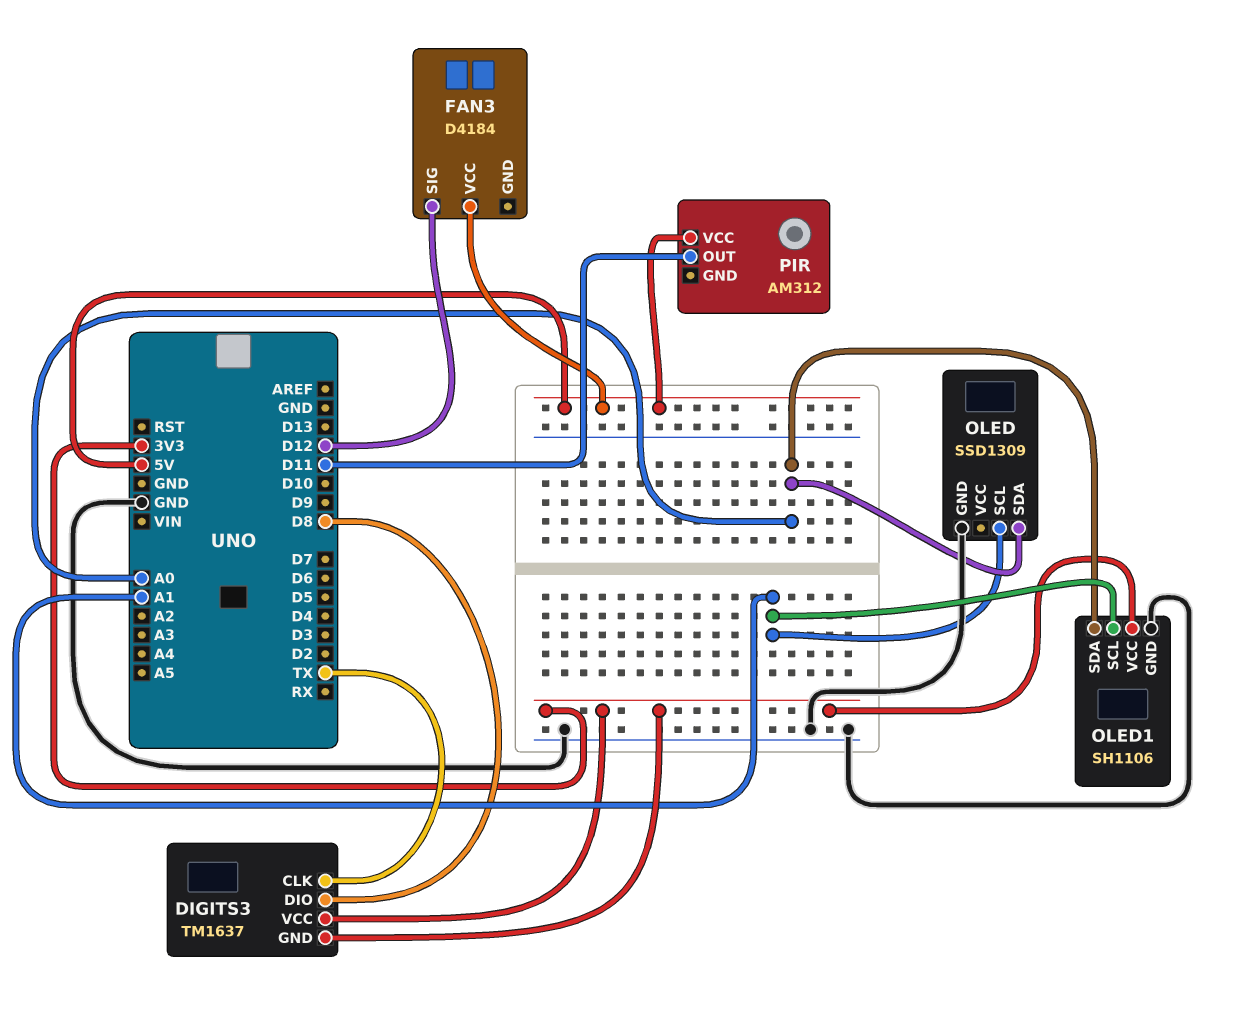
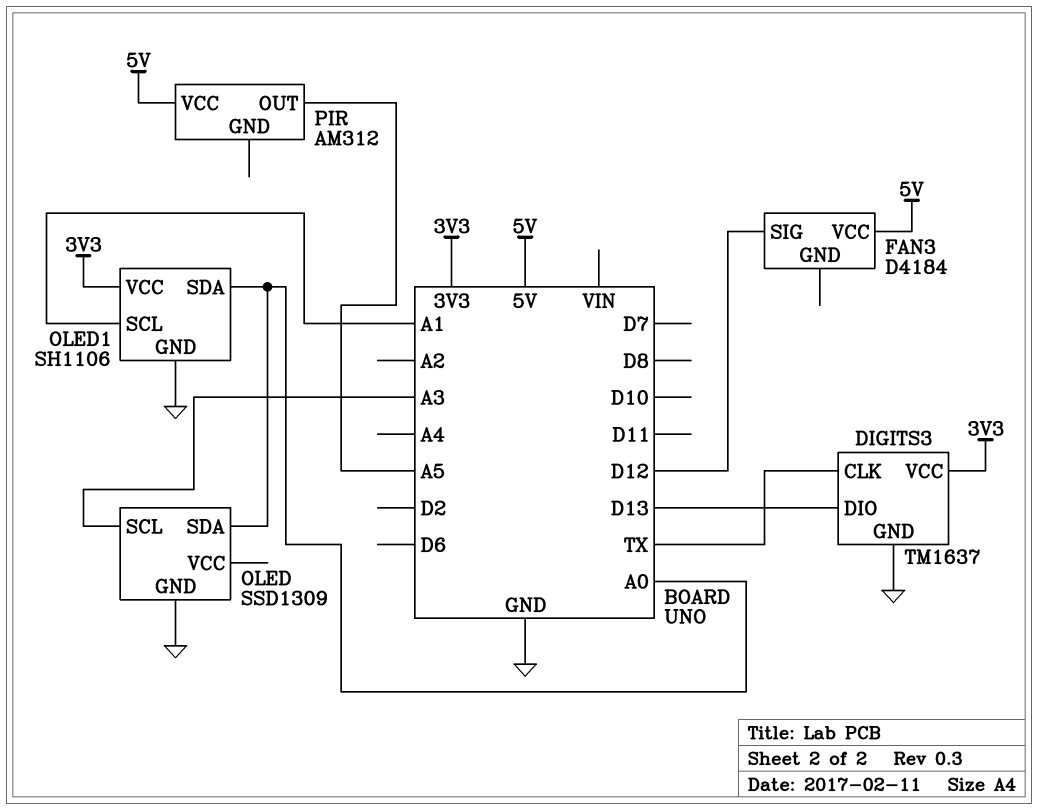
DIGITS3 pin DIO: D8 -> D13
DIGITS3 pin GND: 3V3 -> GND
OLED pin SCL: A1 -> A3
PIR pin OUT: D11 -> A5

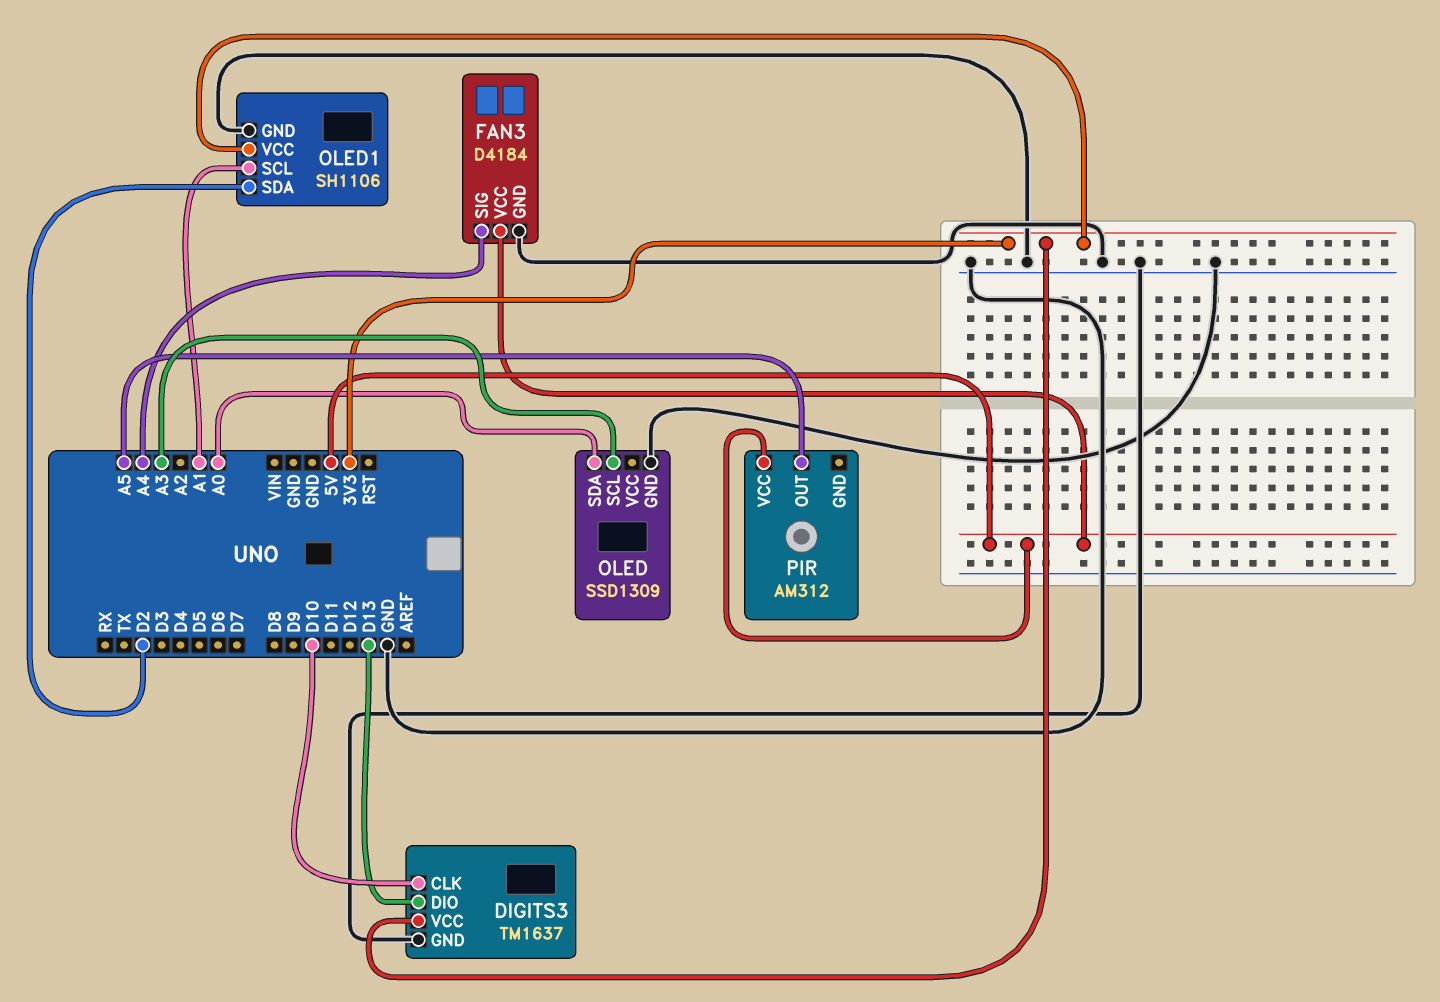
DIGITS3 pin CLK: TX -> D10
FAN3 pin GND: none -> GND
FAN3 pin SIG: D12 -> A4
OLED1 pin SDA: A0 -> D2

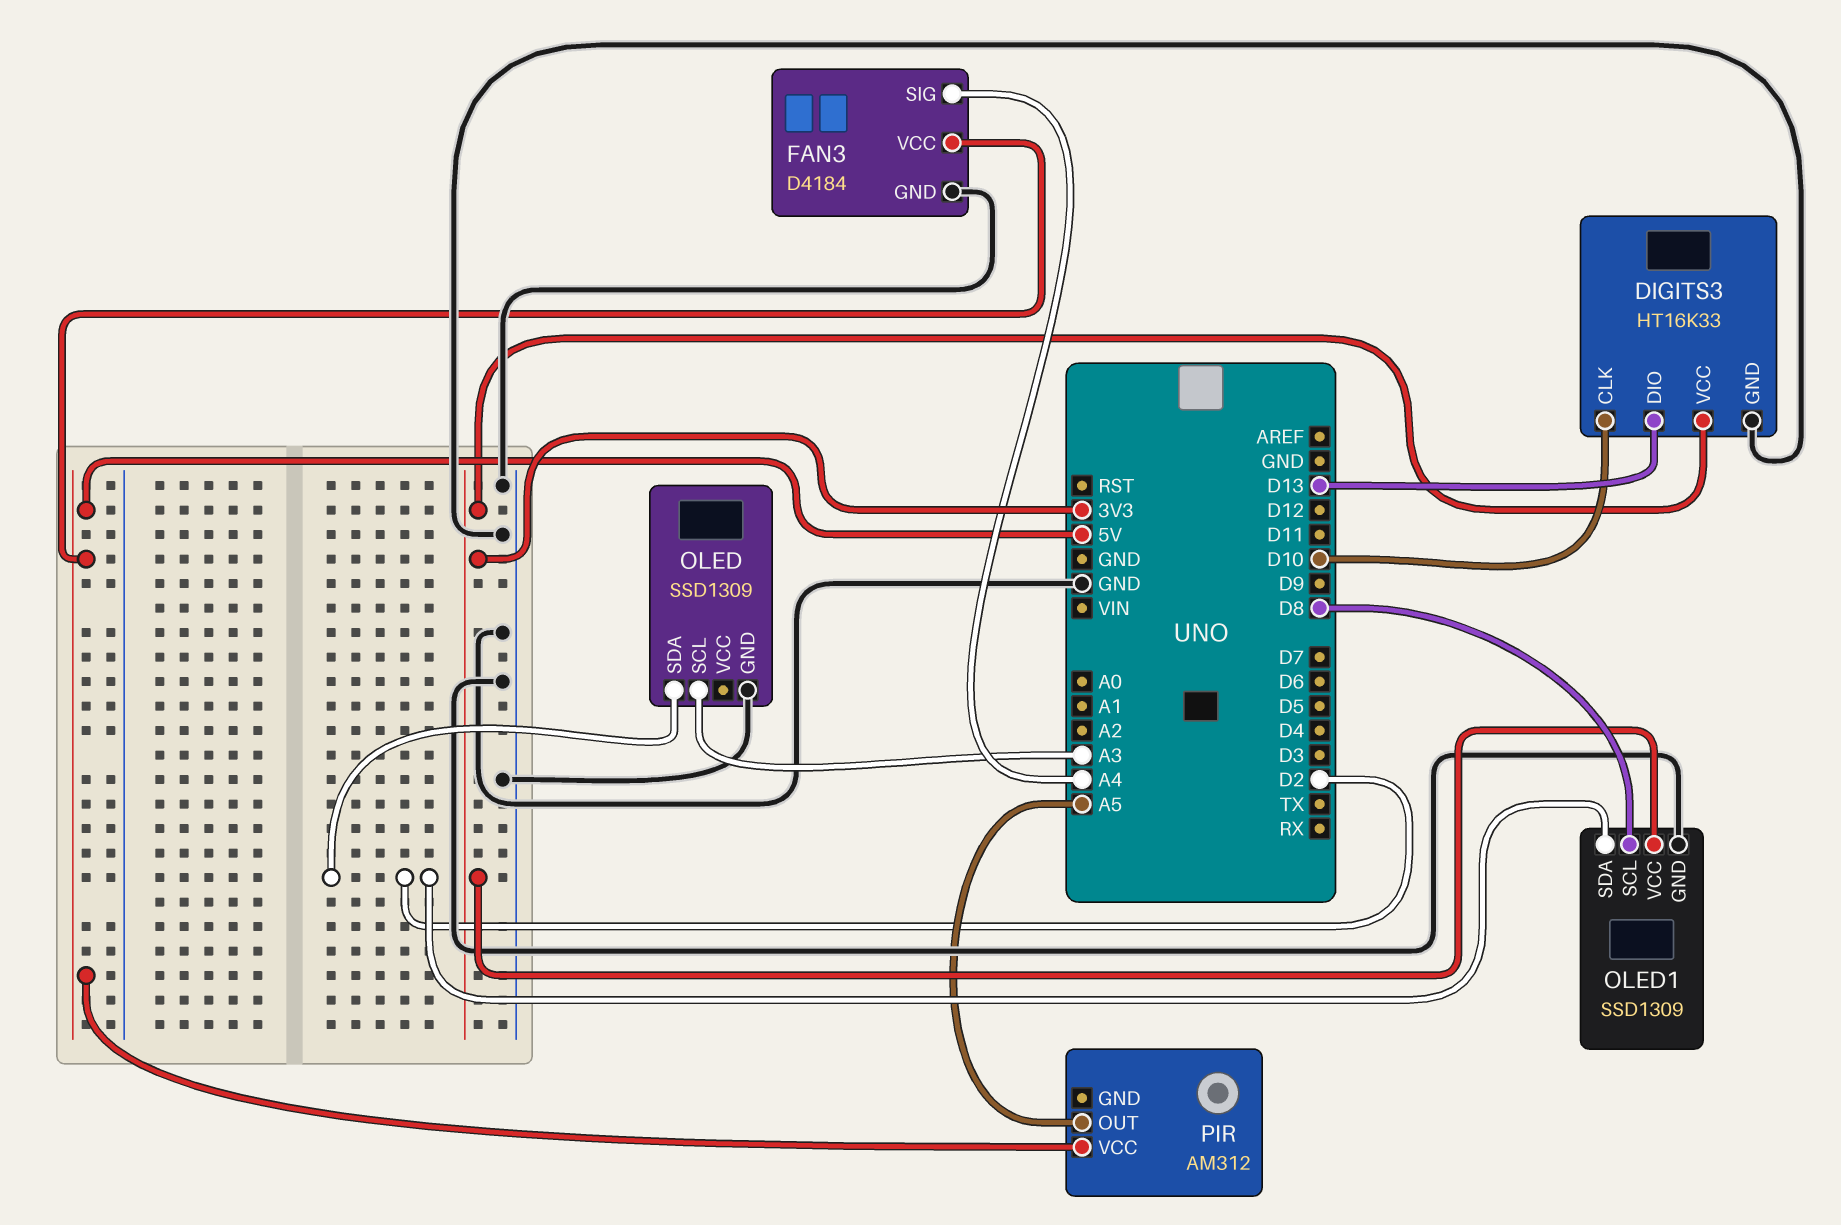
DIGITS3: TM1637 -> HT16K33
OLED pin SDA: A0 -> D2
OLED1: SH1106 -> SSD1309
OLED1 pin SCL: A1 -> D8

